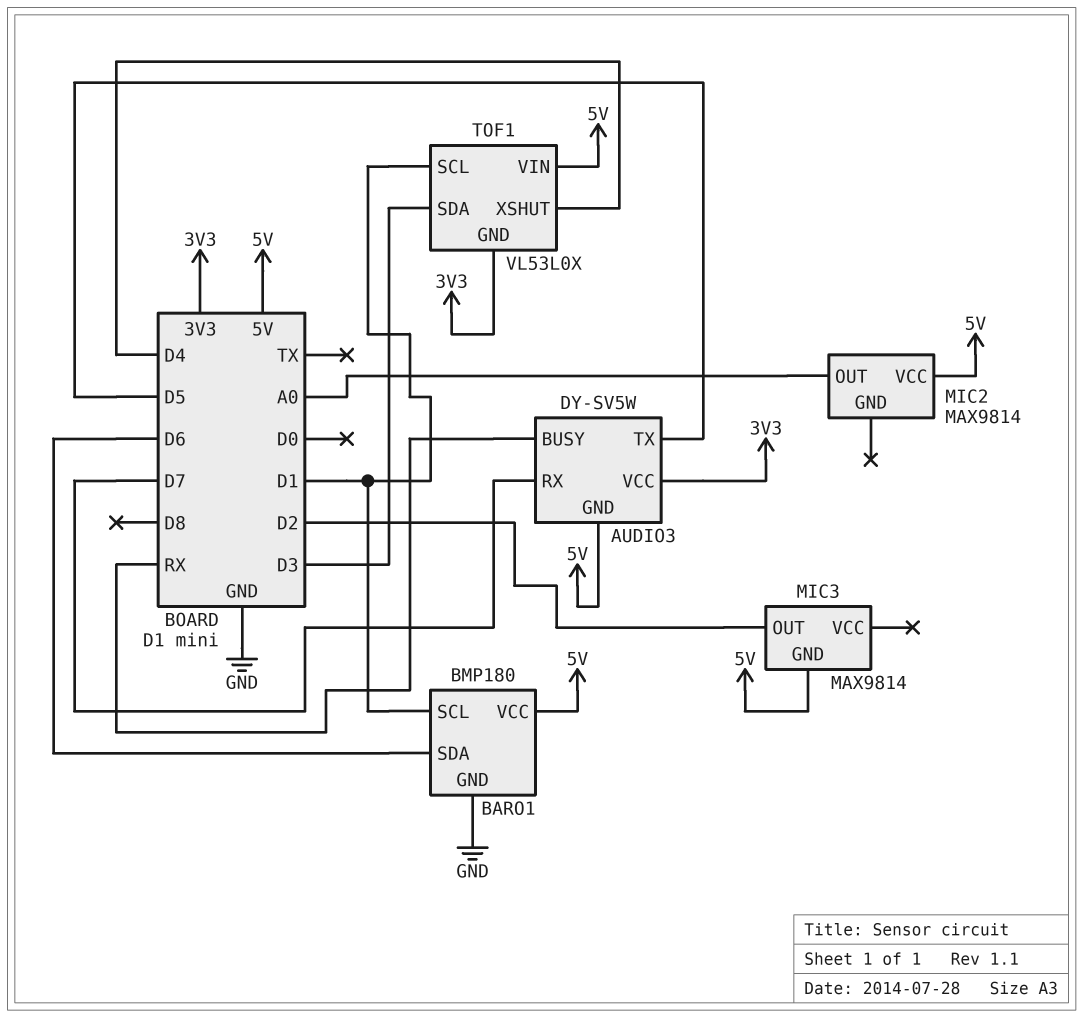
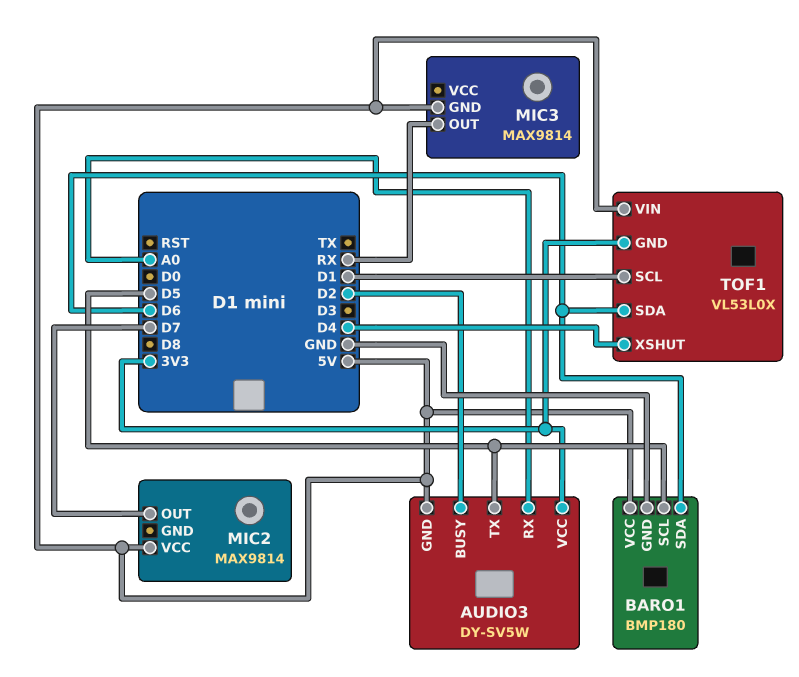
AUDIO3 pin BUSY: RX -> D2
AUDIO3 pin RX: D7 -> A0
BARO1 pin SCL: D1 -> D5
MIC2 pin OUT: A0 -> D7
MIC3 pin OUT: D2 -> RX
TOF1 pin SDA: D3 -> D6

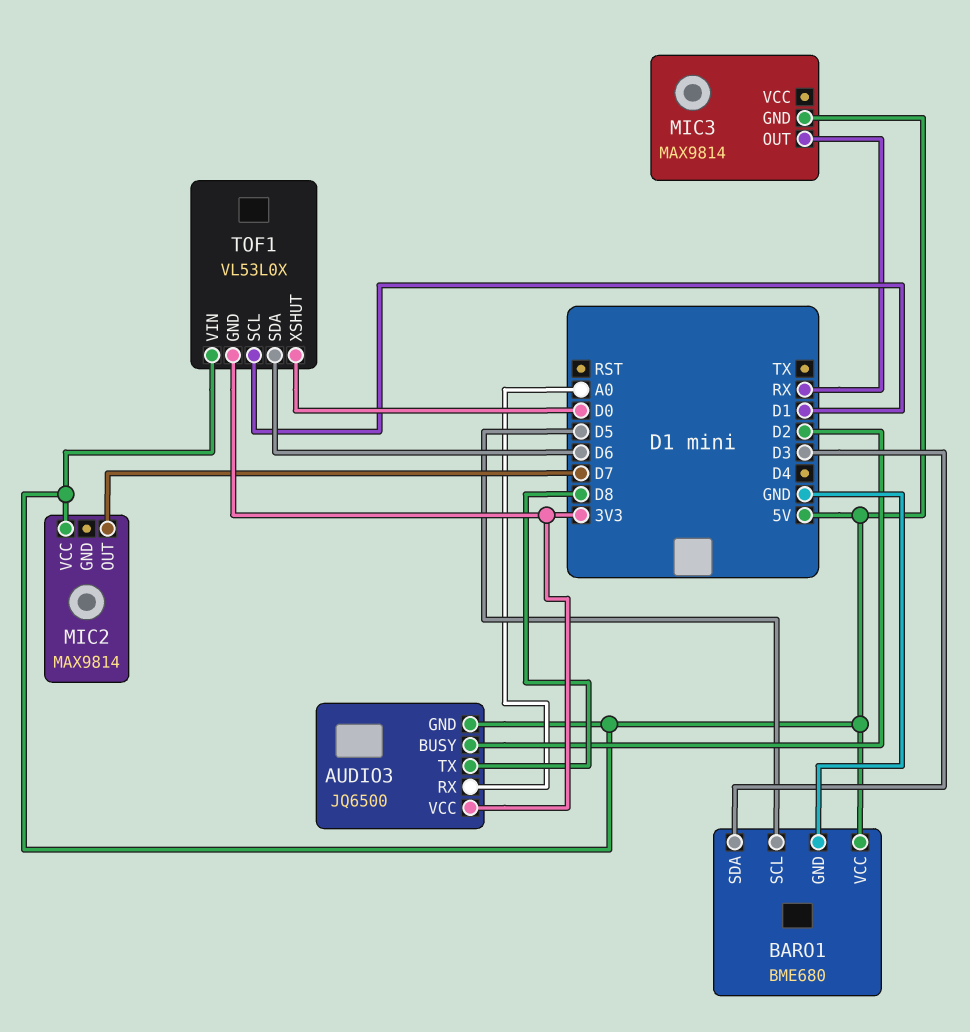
AUDIO3: DY-SV5W -> JQ6500
AUDIO3 pin TX: D5 -> D8
BARO1: BMP180 -> BME680
BARO1 pin SDA: D6 -> D3
TOF1 pin XSHUT: D4 -> D0

